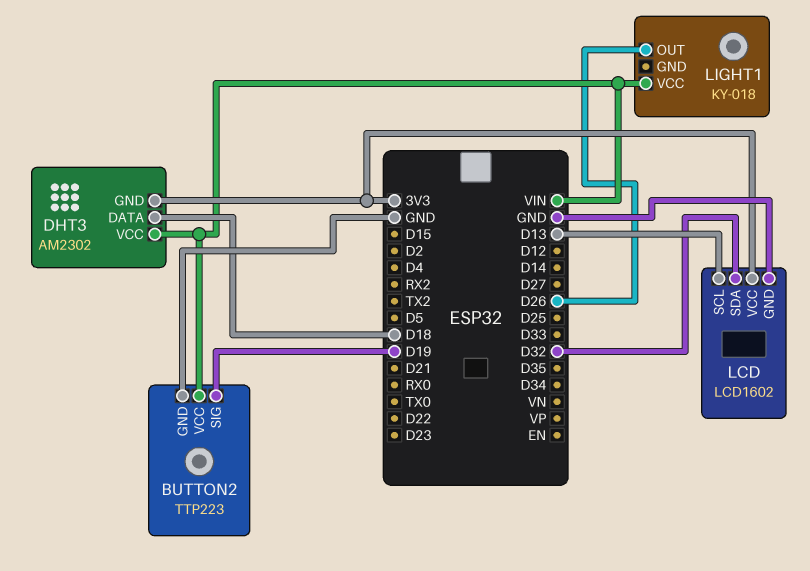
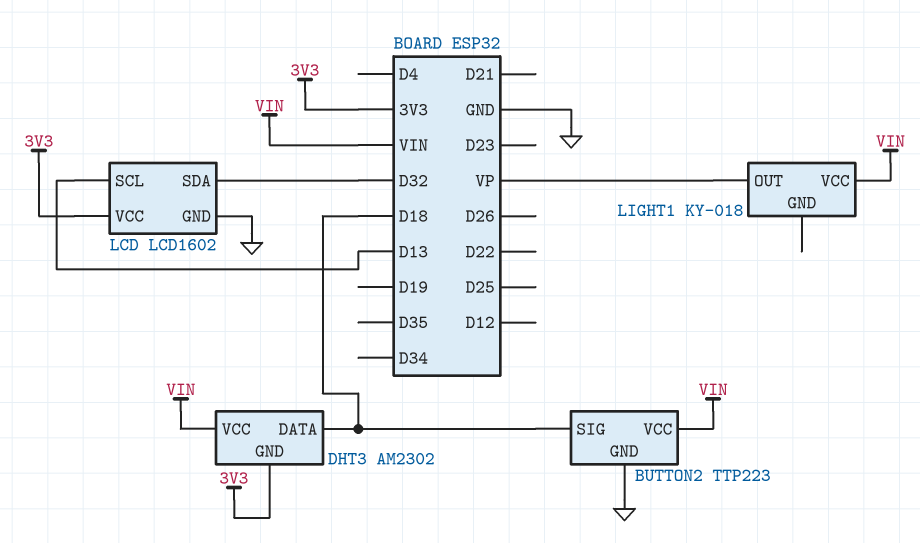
BUTTON2 pin SIG: D19 -> D18
LIGHT1 pin OUT: D26 -> VP

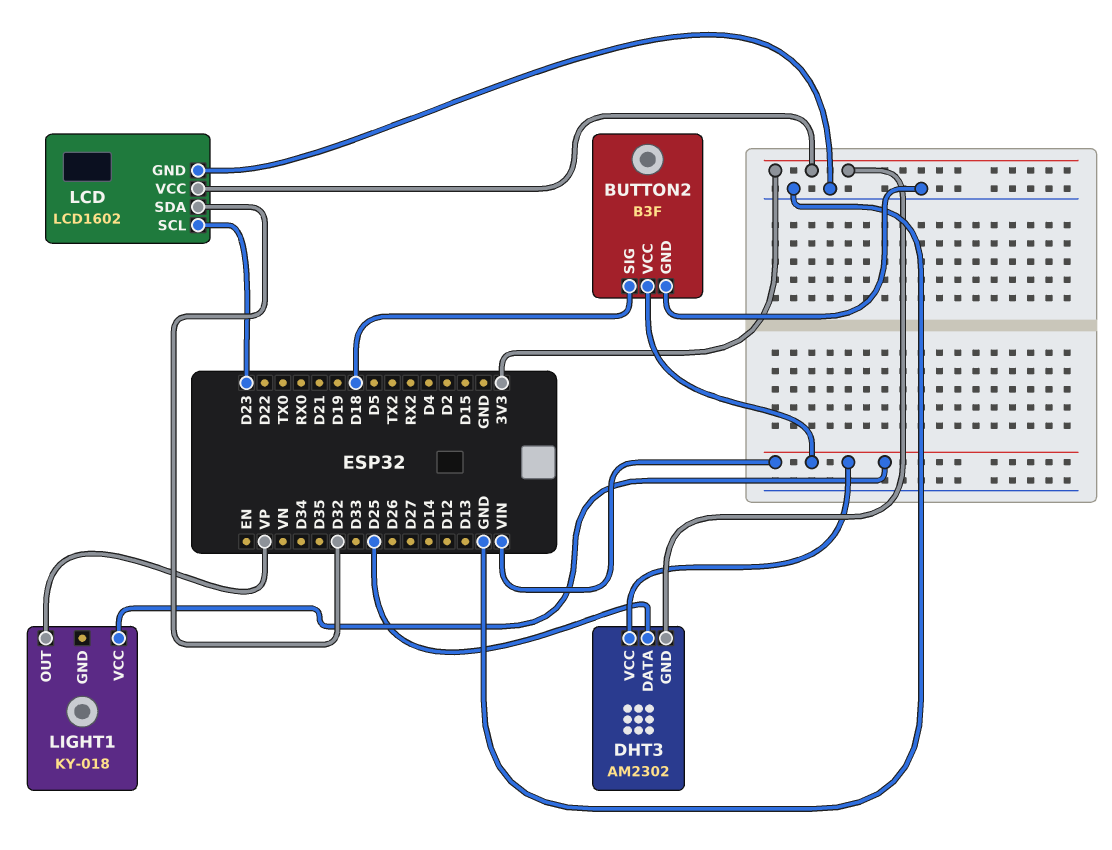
BUTTON2: TTP223 -> B3F
DHT3 pin DATA: D18 -> D25
LCD pin SCL: D13 -> D23

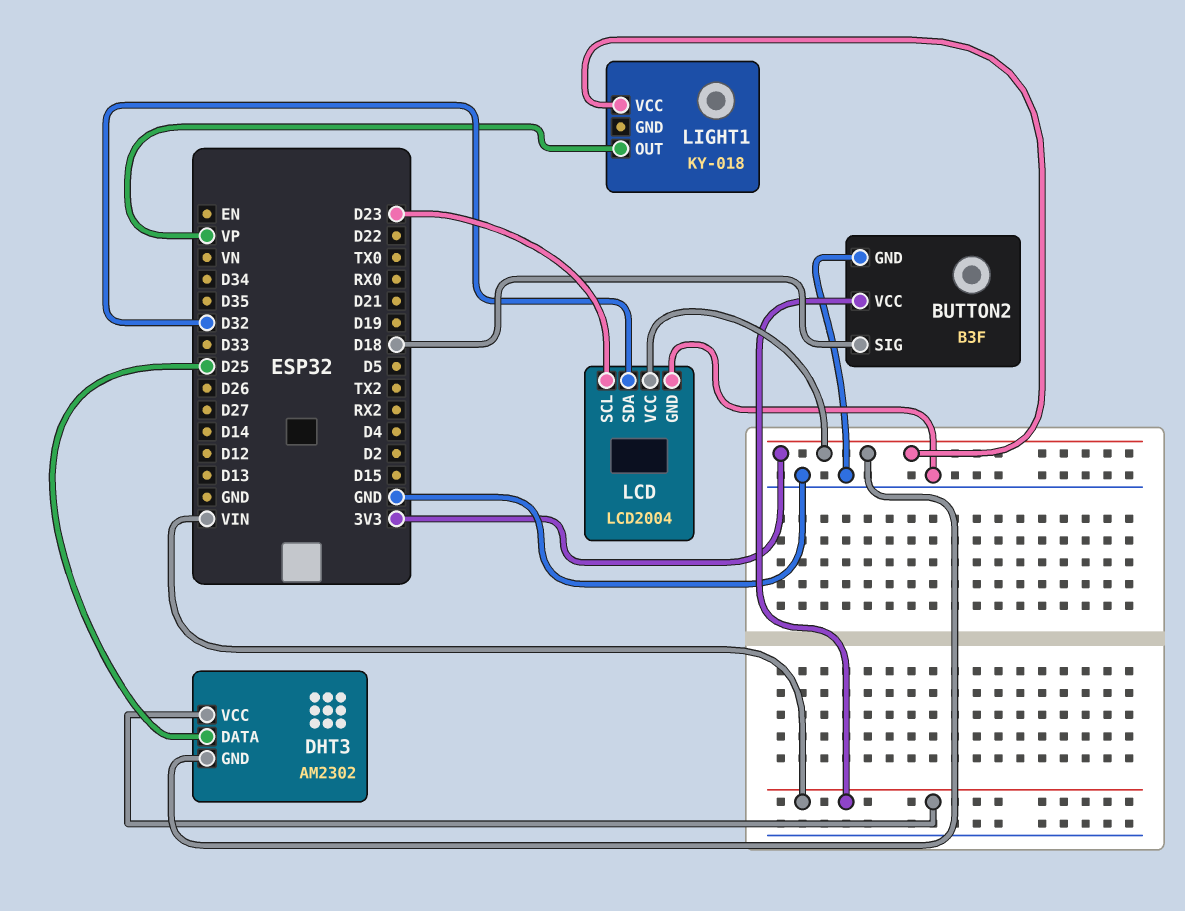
LCD: LCD1602 -> LCD2004
LIGHT1 pin VCC: VIN -> 3V3

